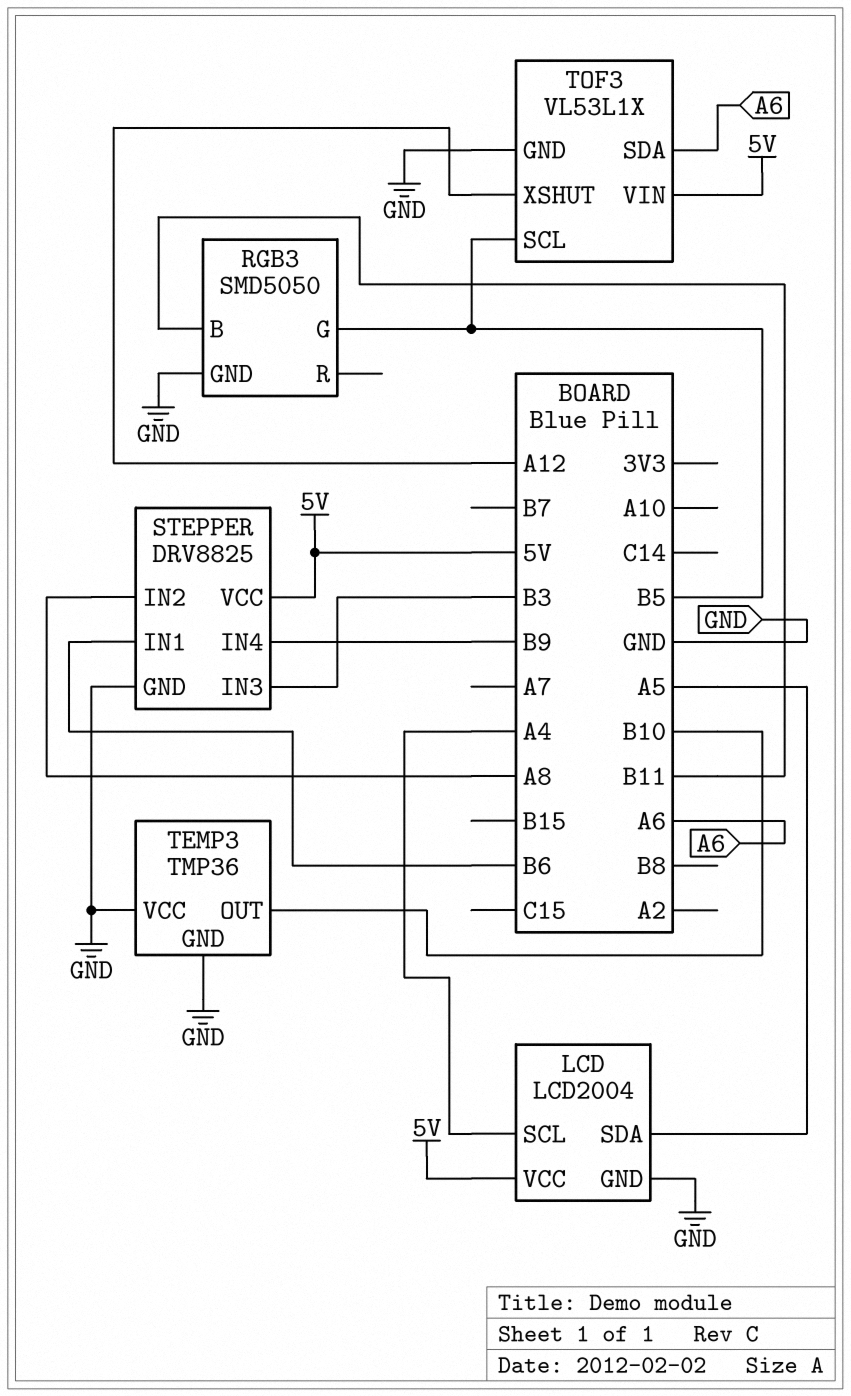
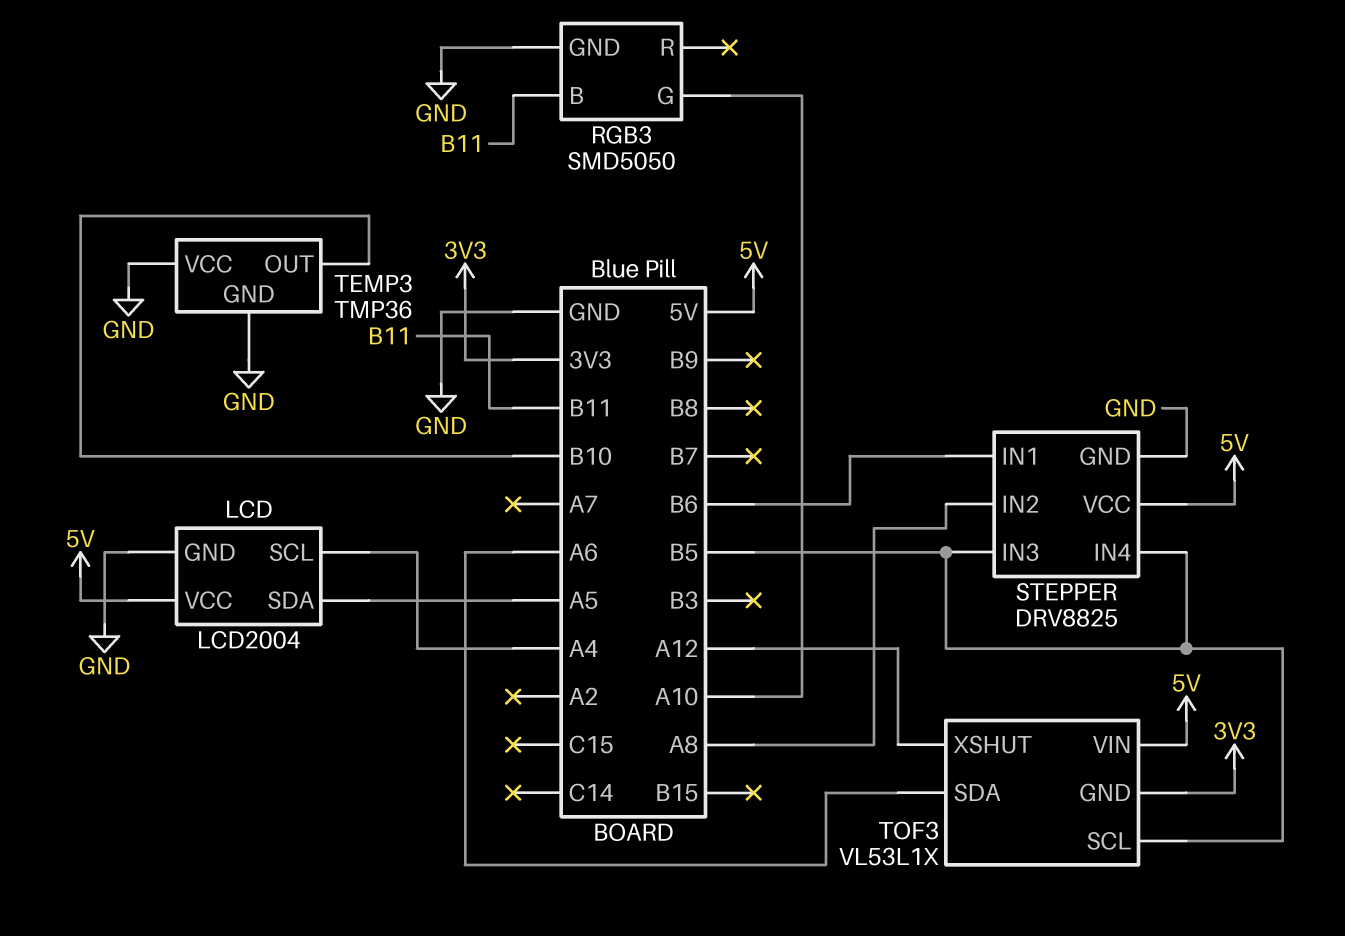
RGB3 pin G: B5 -> A10
STEPPER pin IN3: B3 -> B5
STEPPER pin IN4: B9 -> B5
TOF3 pin GND: GND -> 3V3

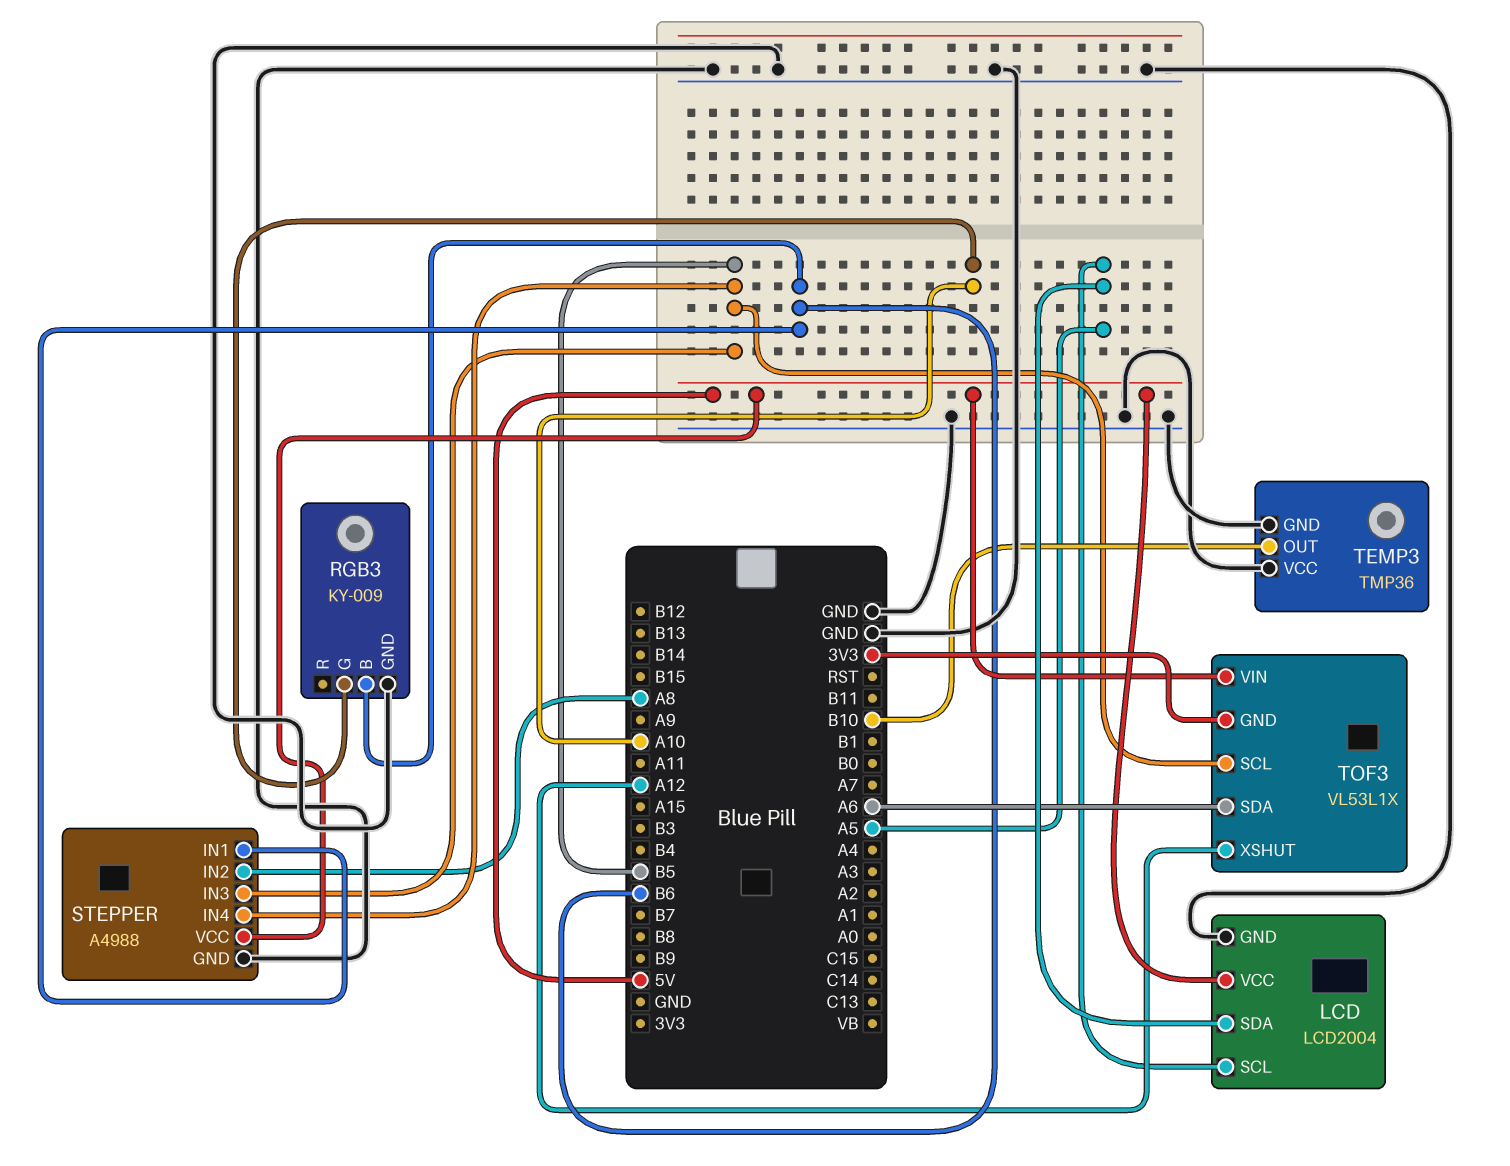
LCD pin SCL: A4 -> A5
RGB3: SMD5050 -> KY-009
RGB3 pin B: B11 -> B6
STEPPER: DRV8825 -> A4988

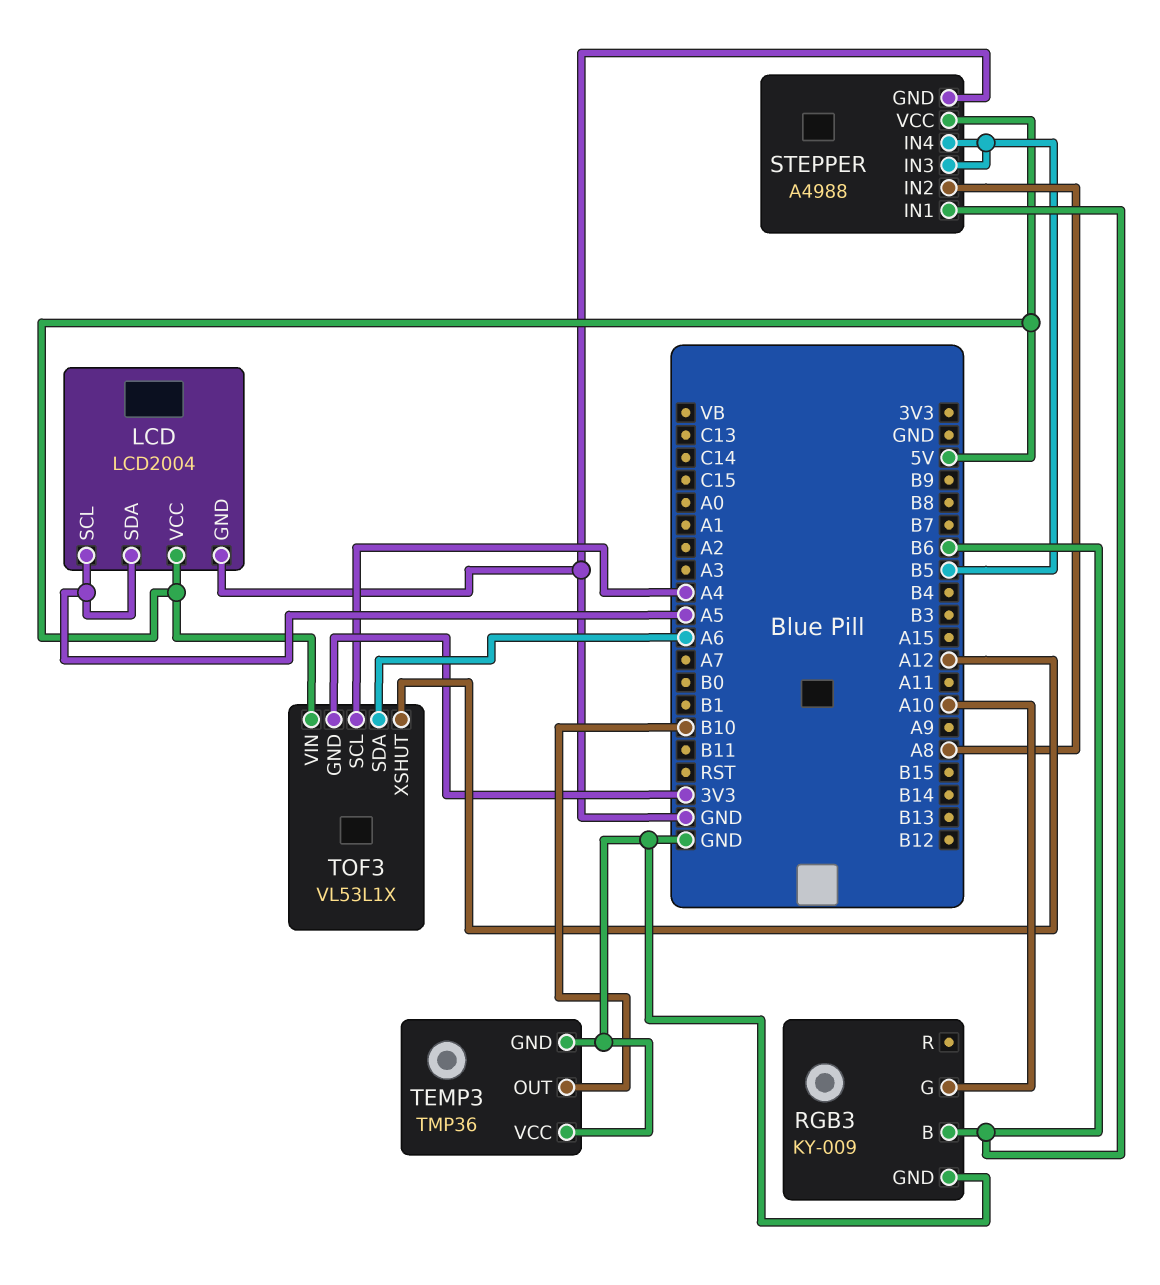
TOF3 pin SCL: B5 -> A4

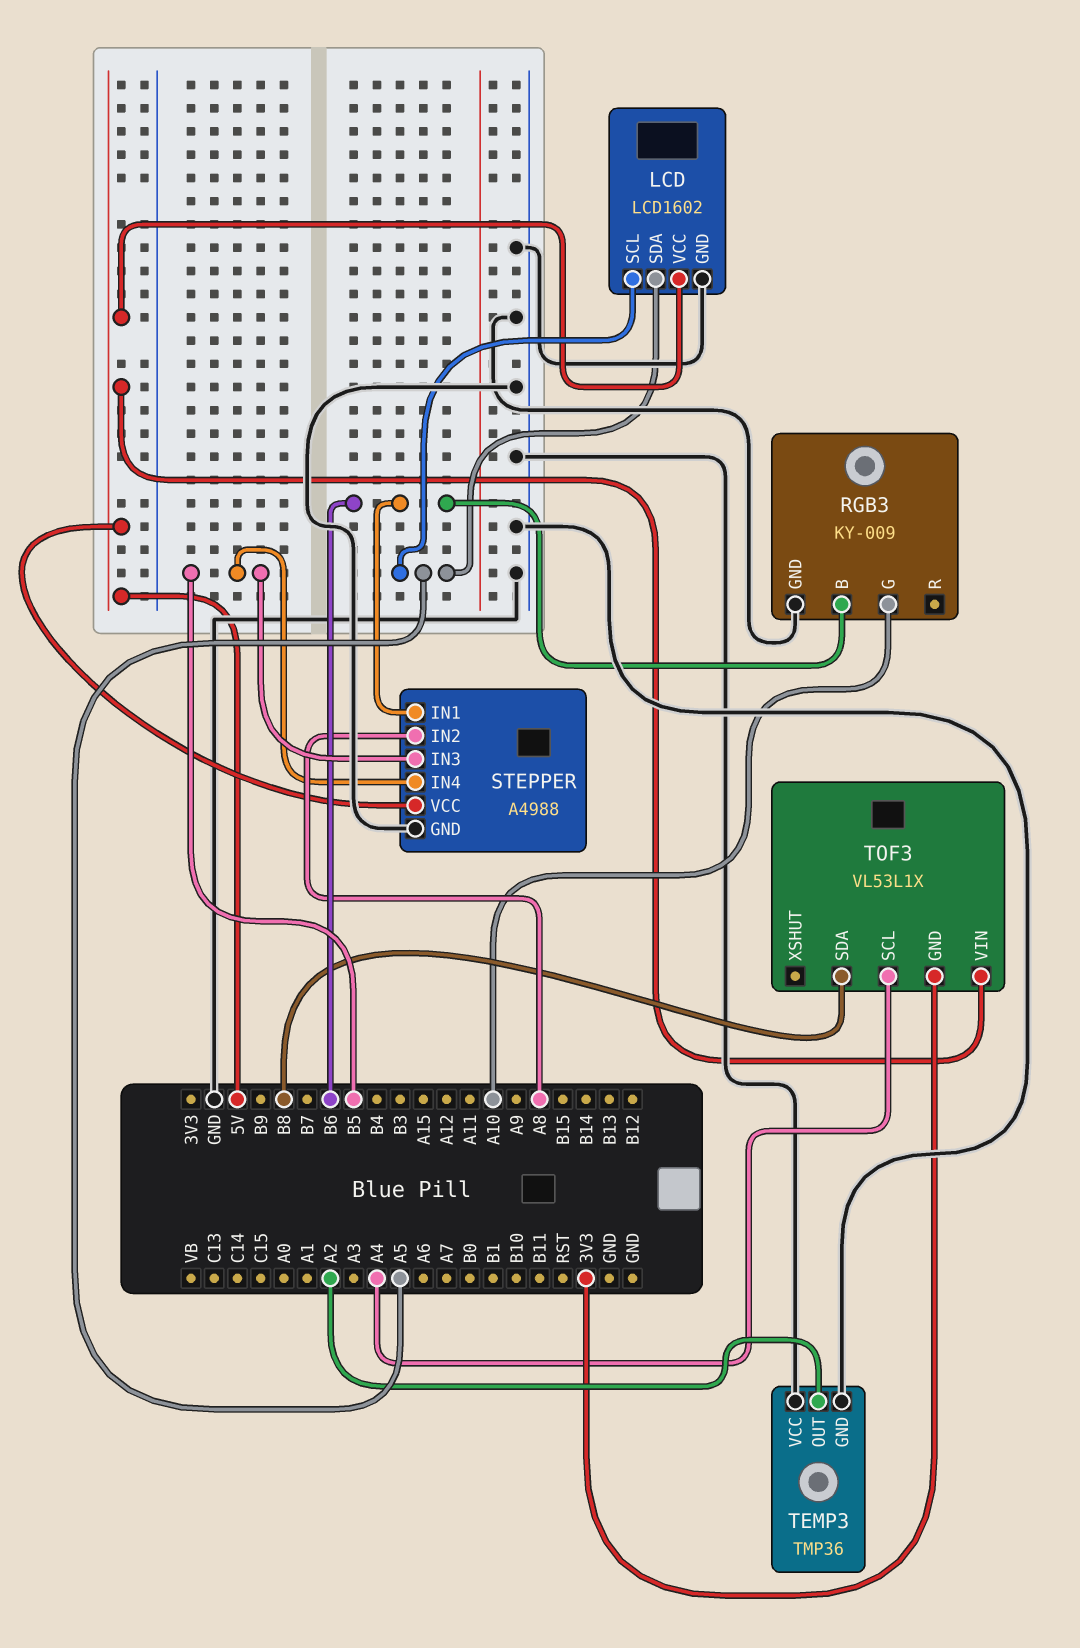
LCD: LCD2004 -> LCD1602
TEMP3 pin OUT: B10 -> A2
TOF3 pin SDA: A6 -> B8
TOF3 pin XSHUT: A12 -> none

